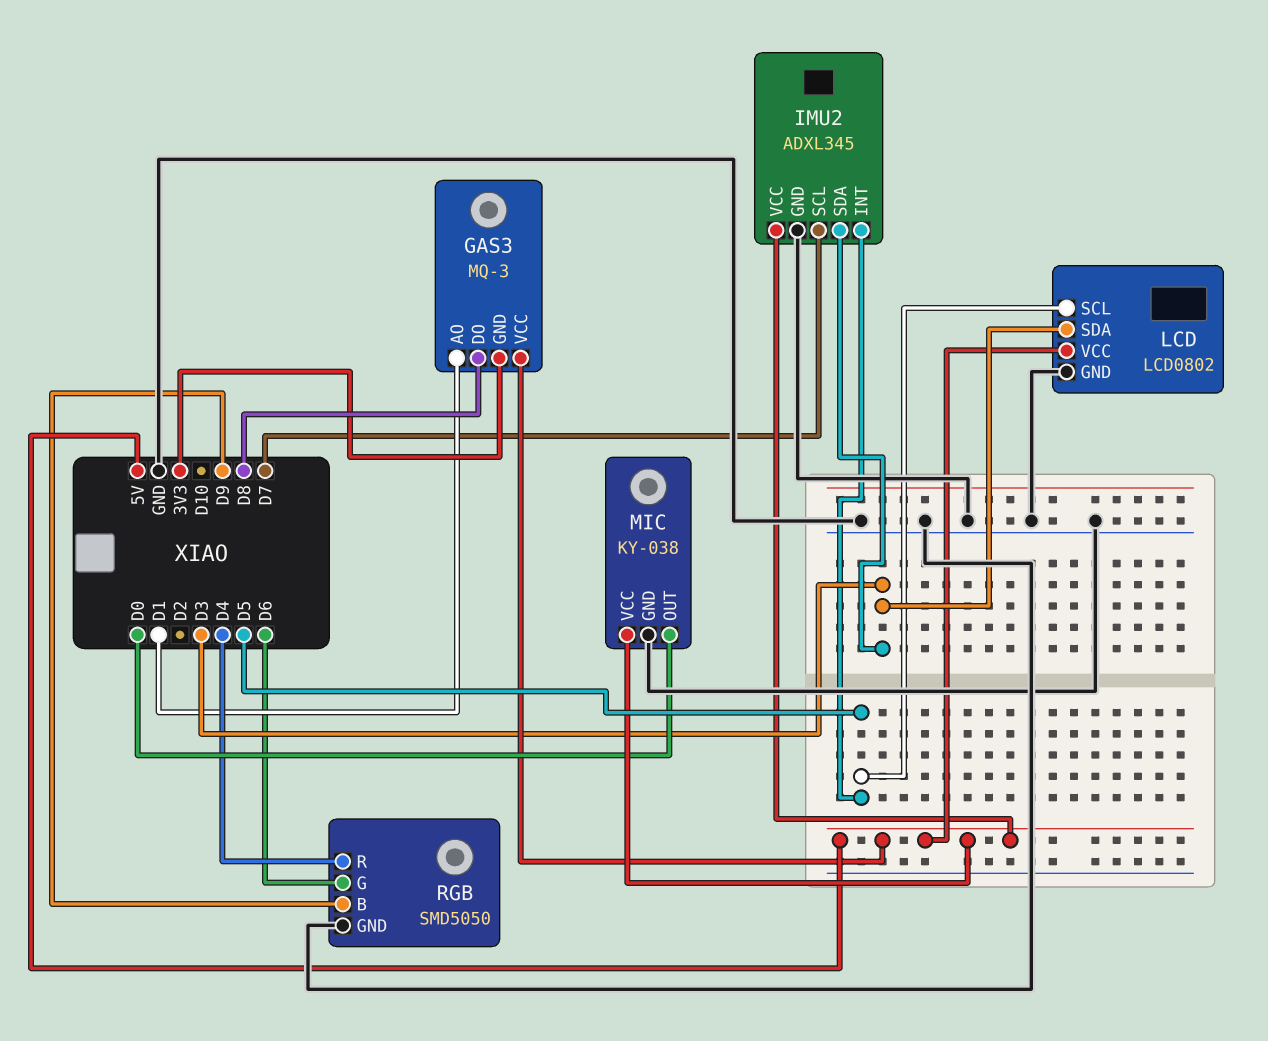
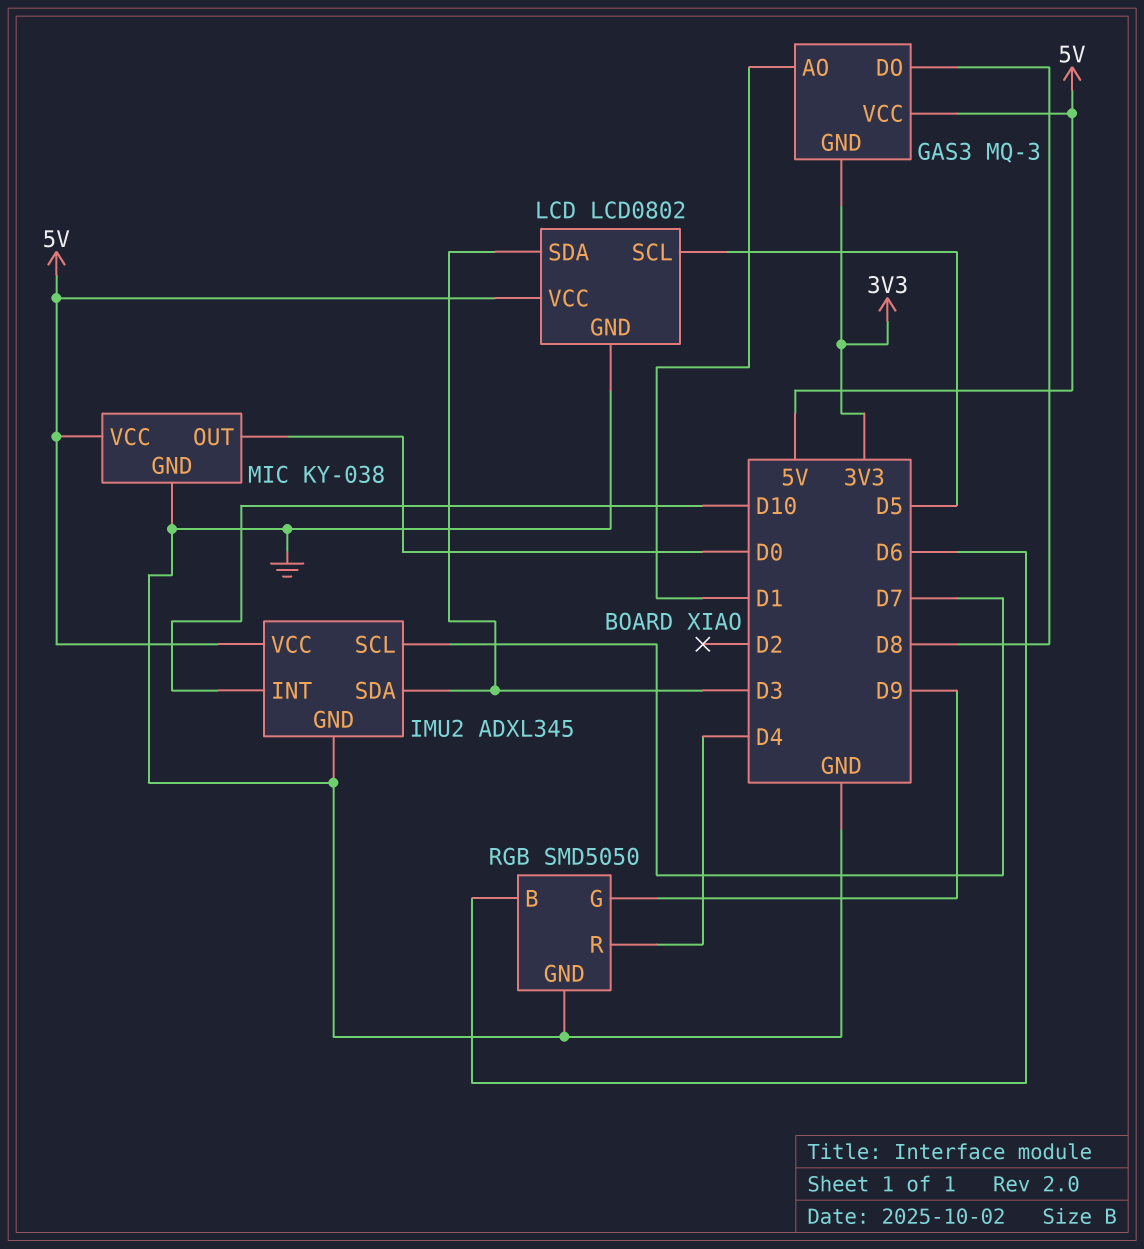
IMU2 pin INT: D5 -> D10
RGB pin B: D9 -> D6
RGB pin G: D6 -> D9

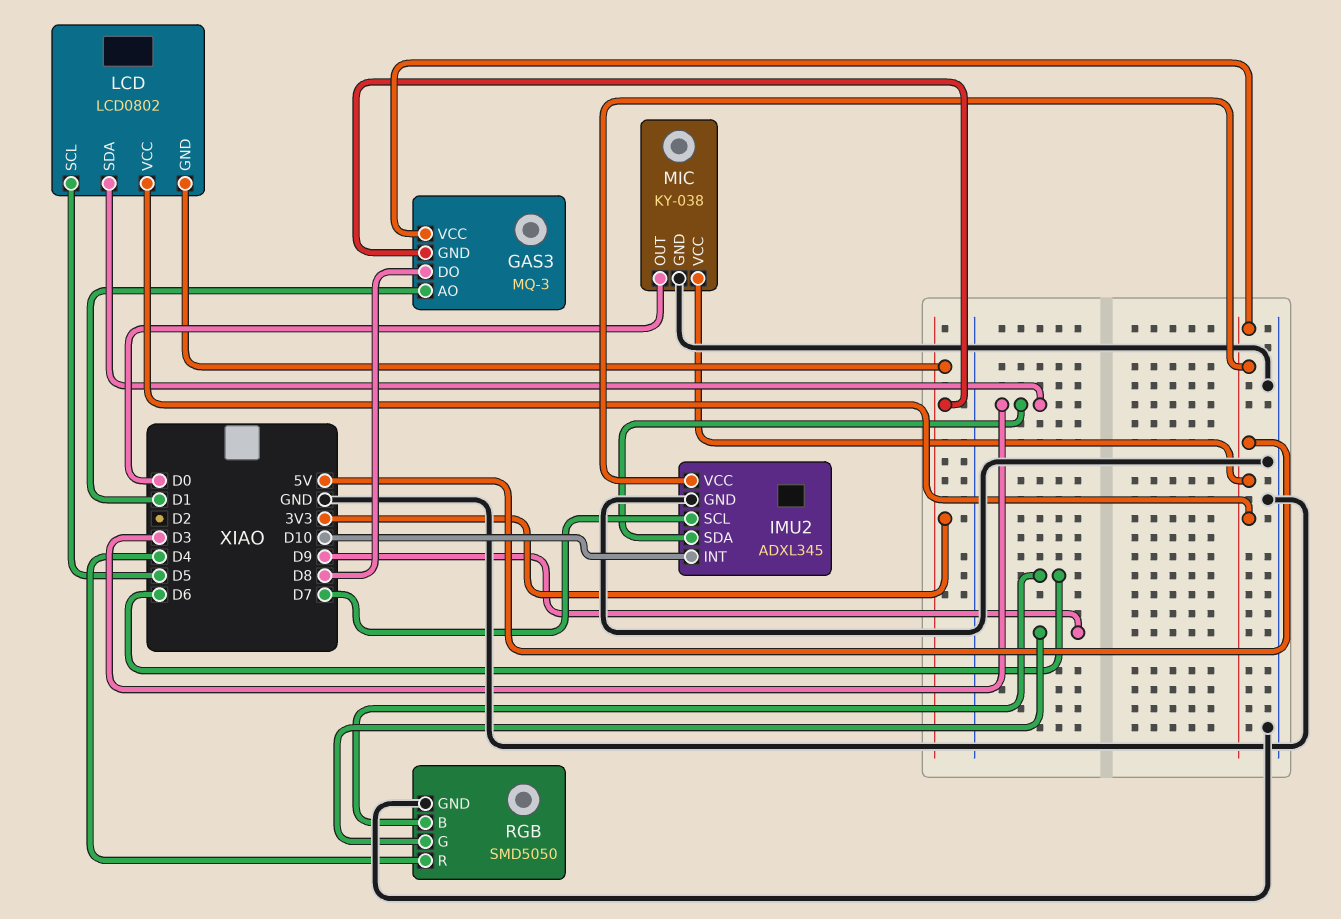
LCD pin GND: GND -> 3V3

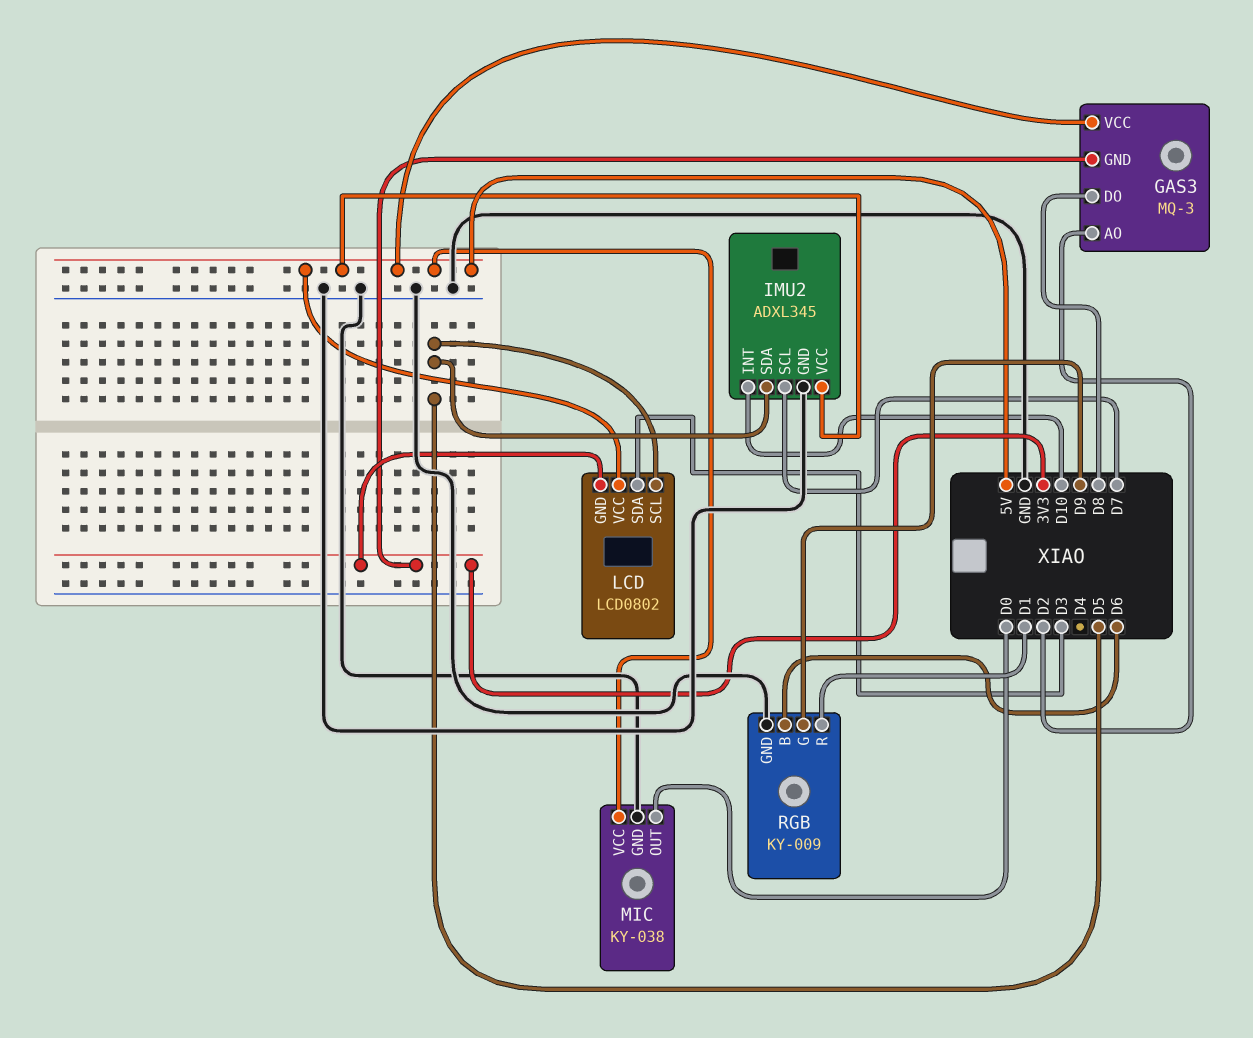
GAS3 pin AO: D1 -> D2
IMU2 pin SDA: D3 -> D5
RGB: SMD5050 -> KY-009
RGB pin R: D4 -> D1

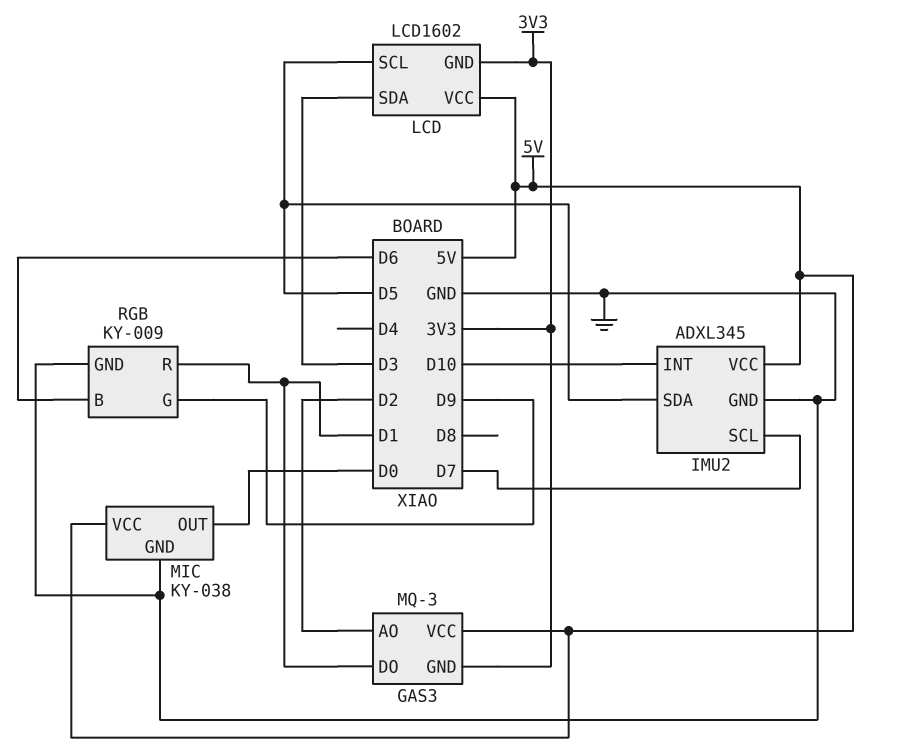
GAS3 pin DO: D8 -> D1
LCD: LCD0802 -> LCD1602

